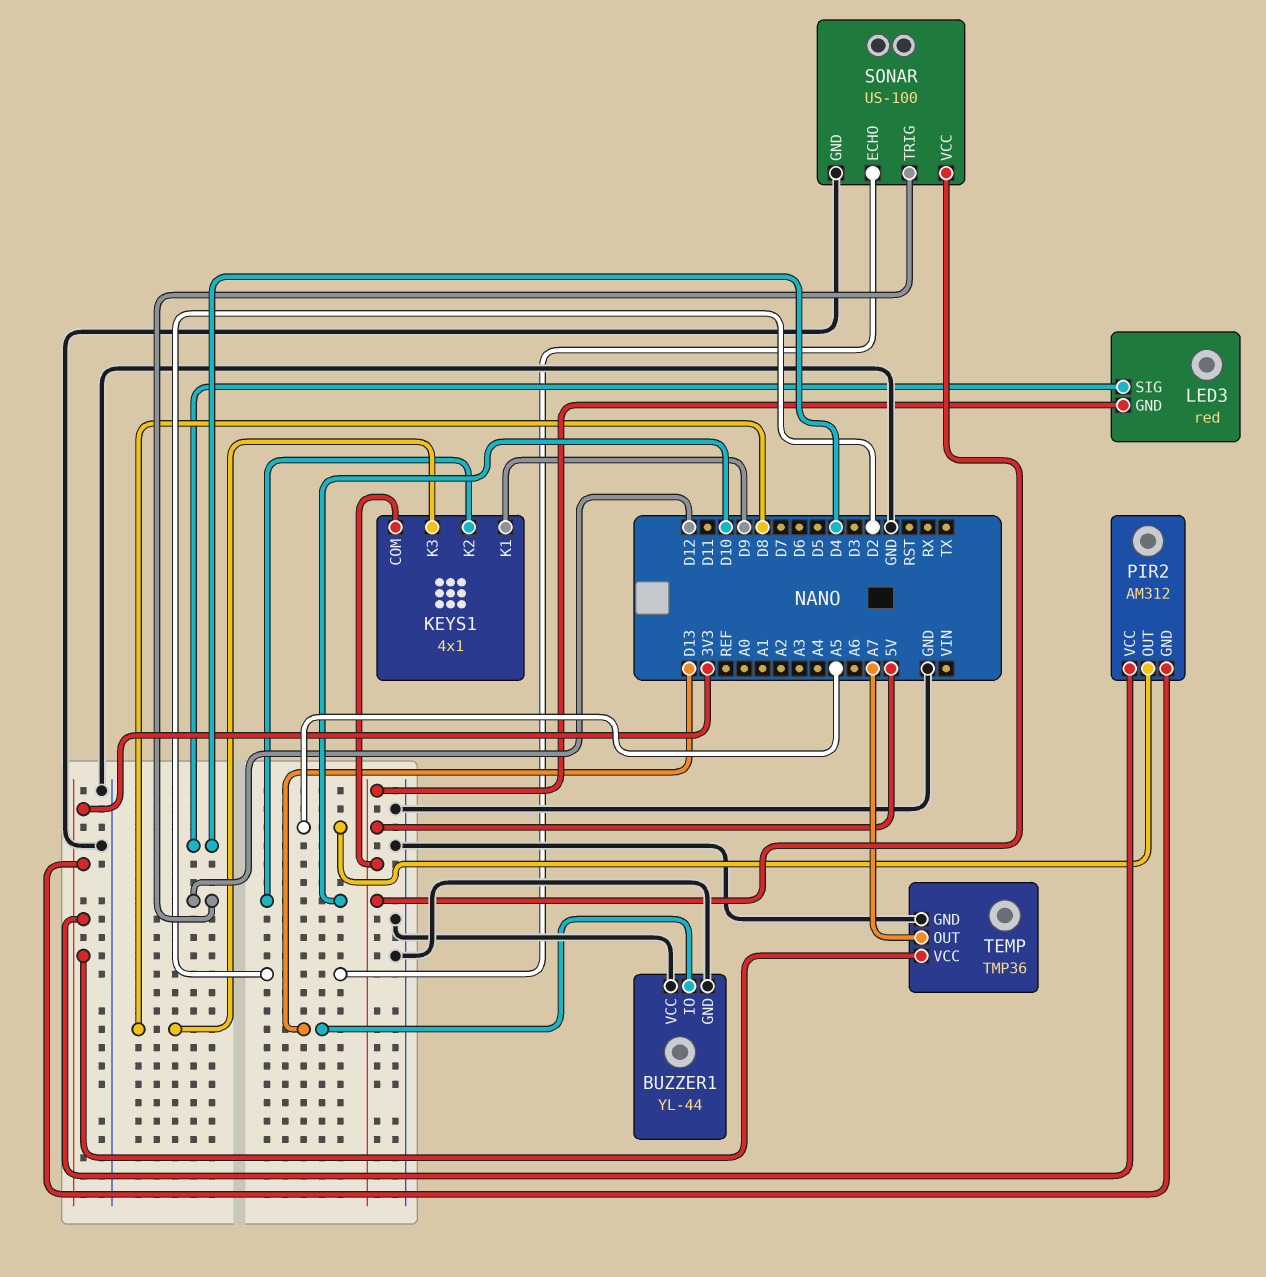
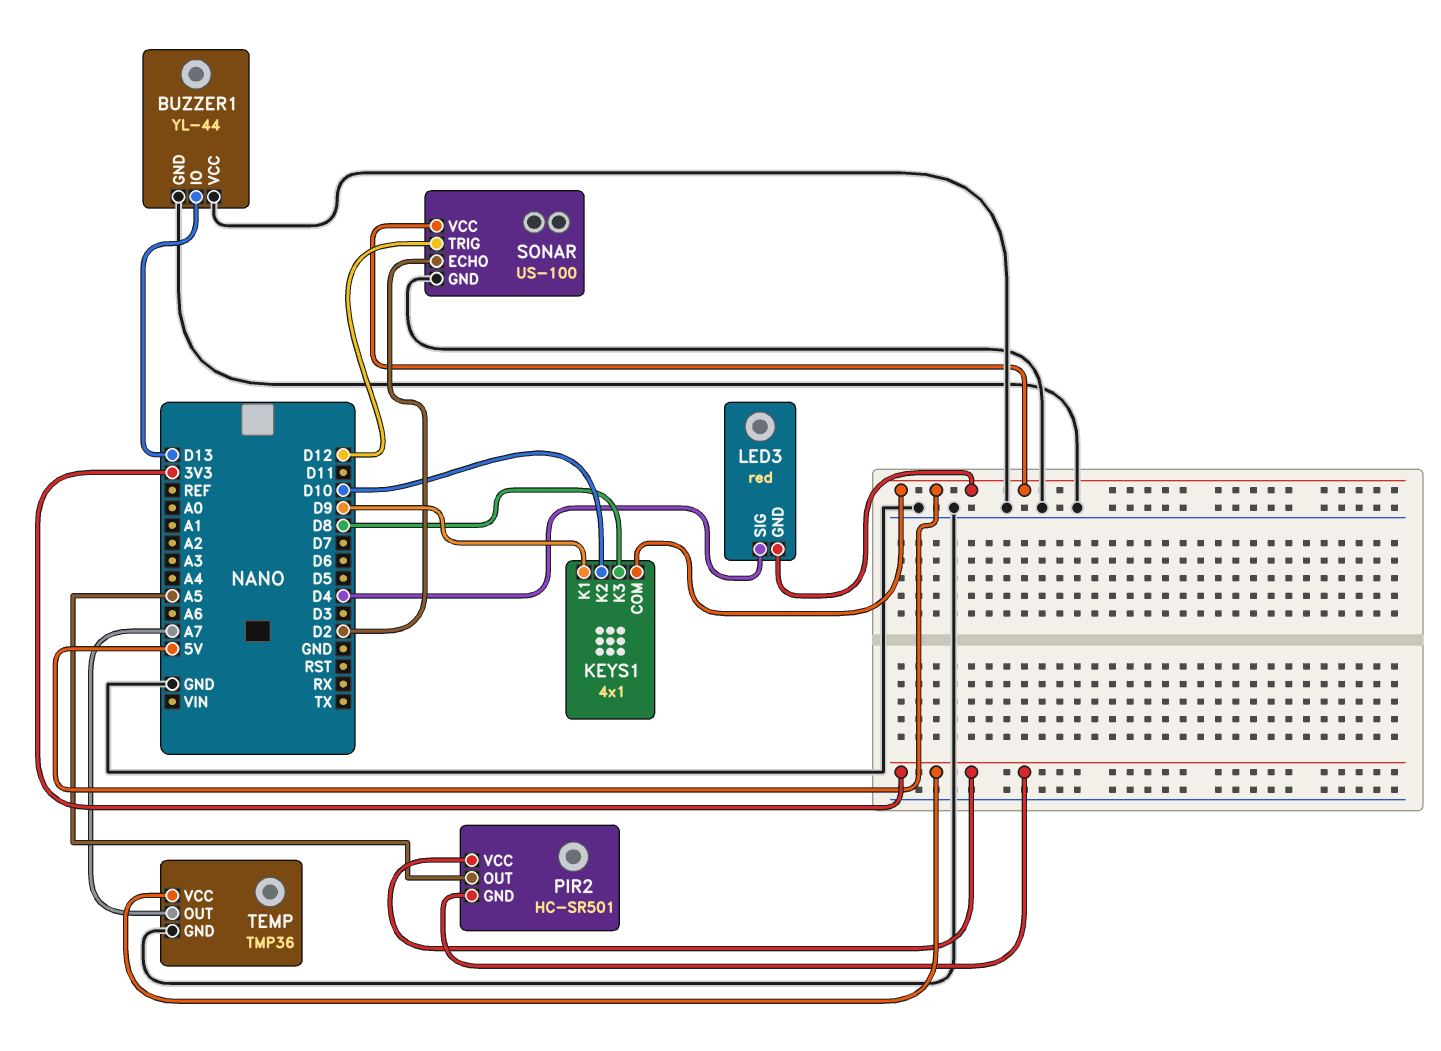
PIR2: AM312 -> HC-SR501

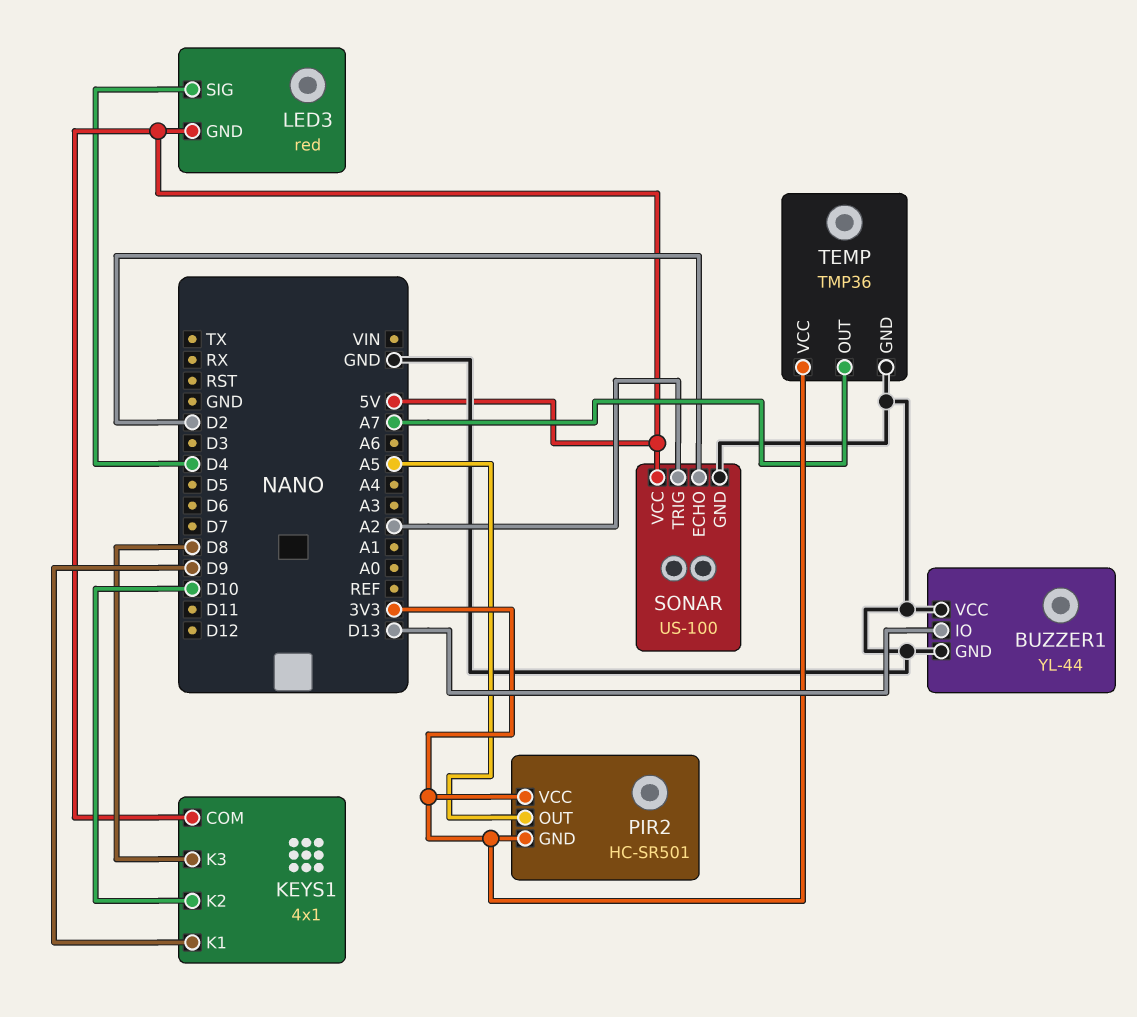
SONAR pin TRIG: D12 -> A2

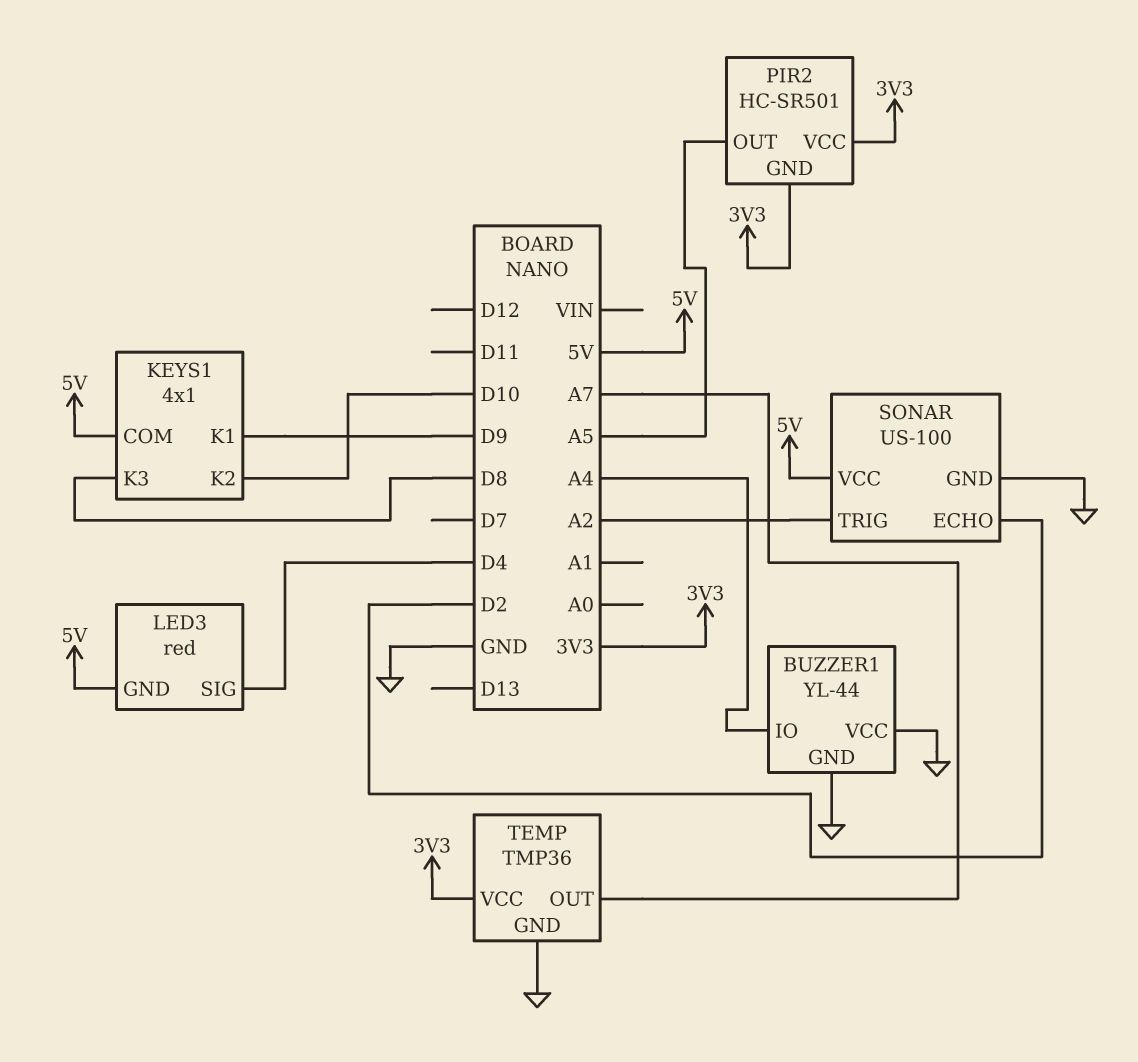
BUZZER1 pin IO: D13 -> A4

